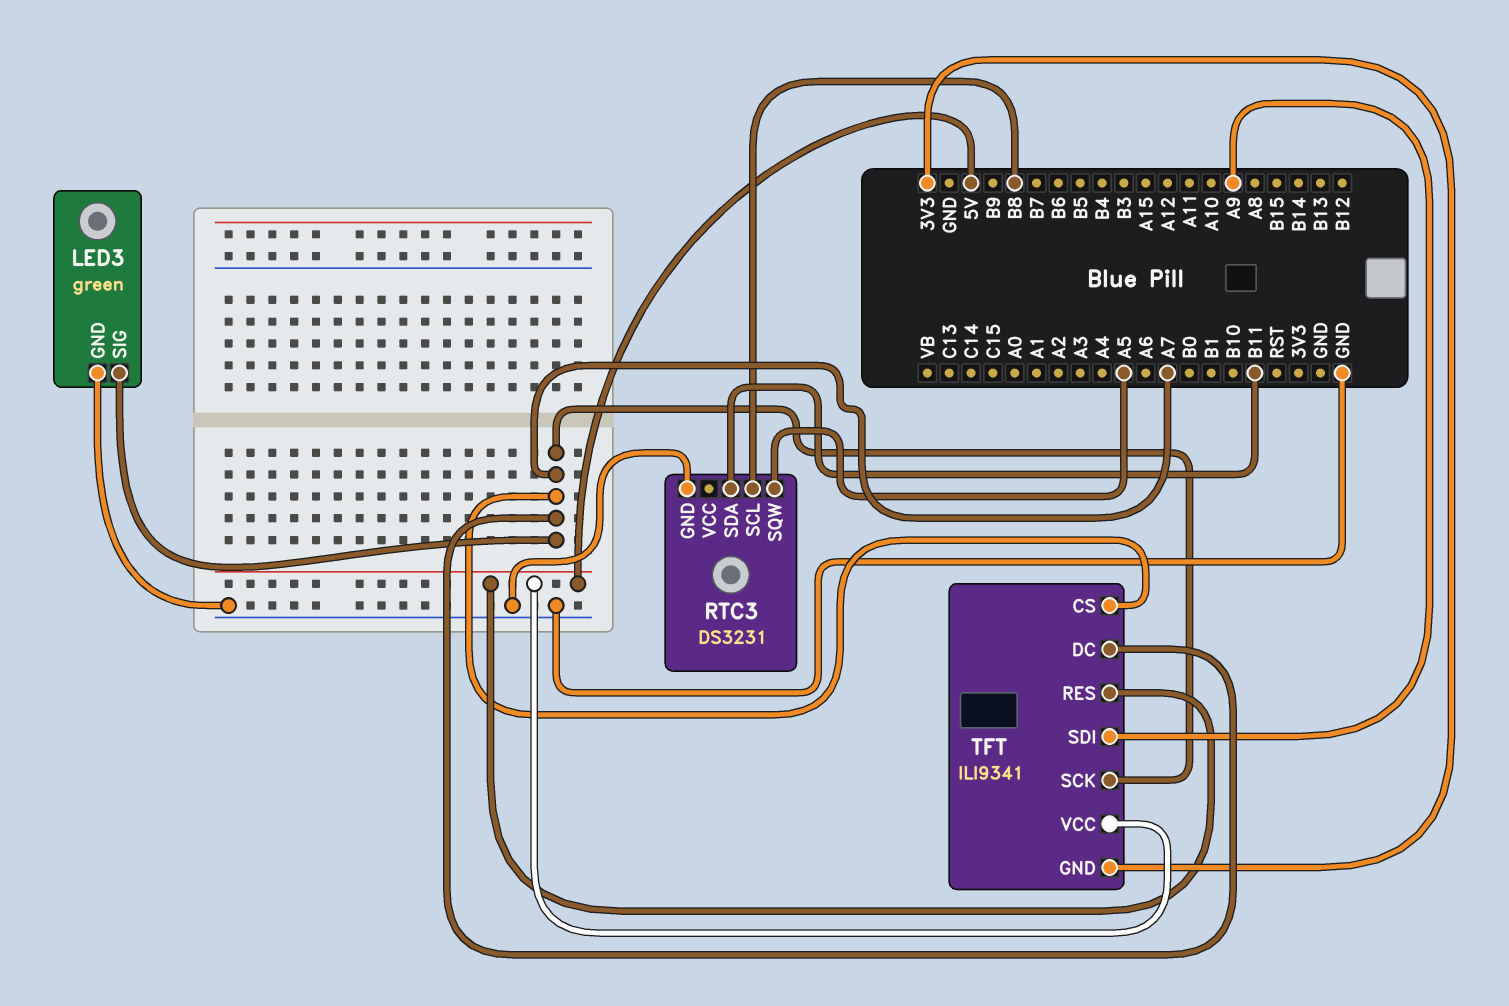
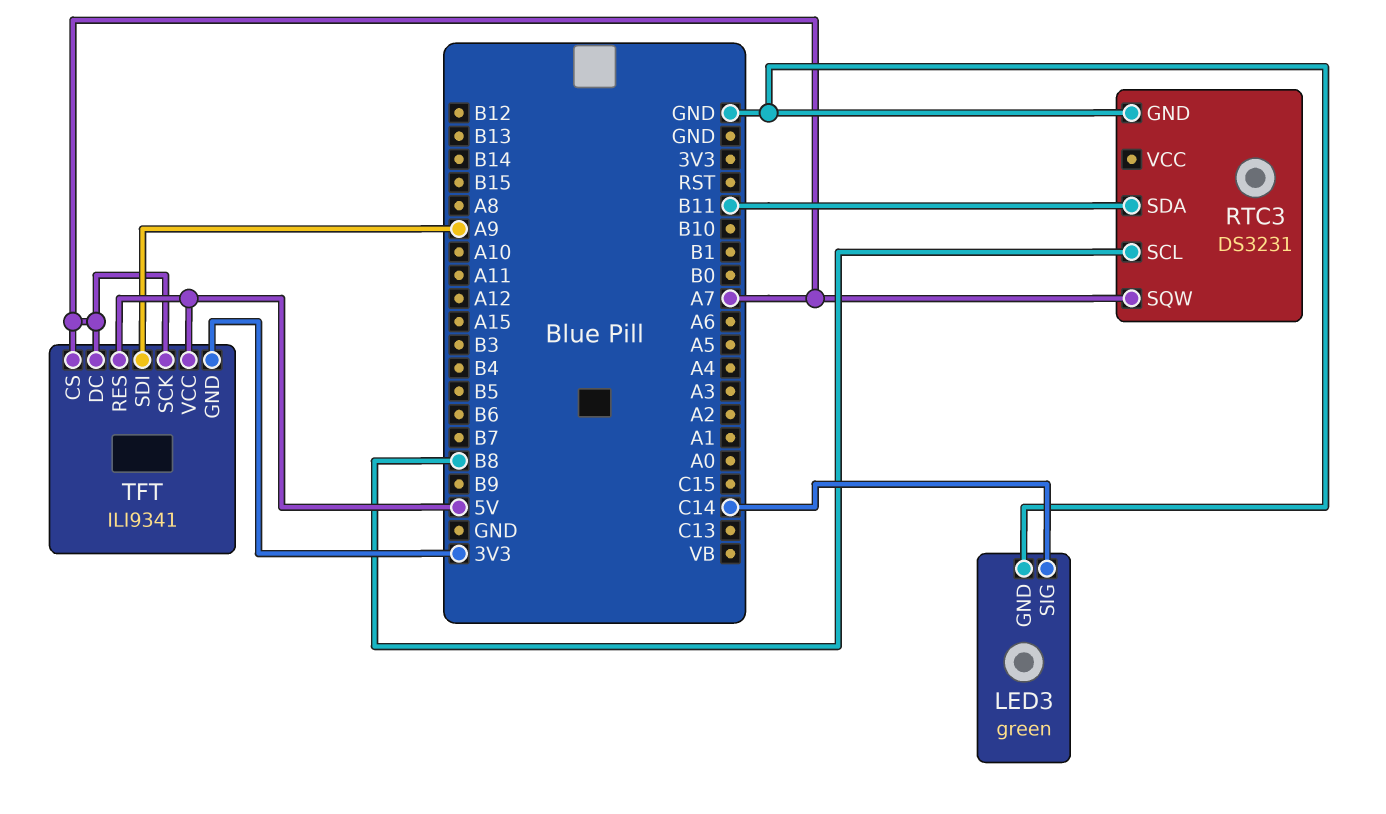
LED3 pin SIG: A7 -> C14
RTC3 pin SQW: A5 -> A7

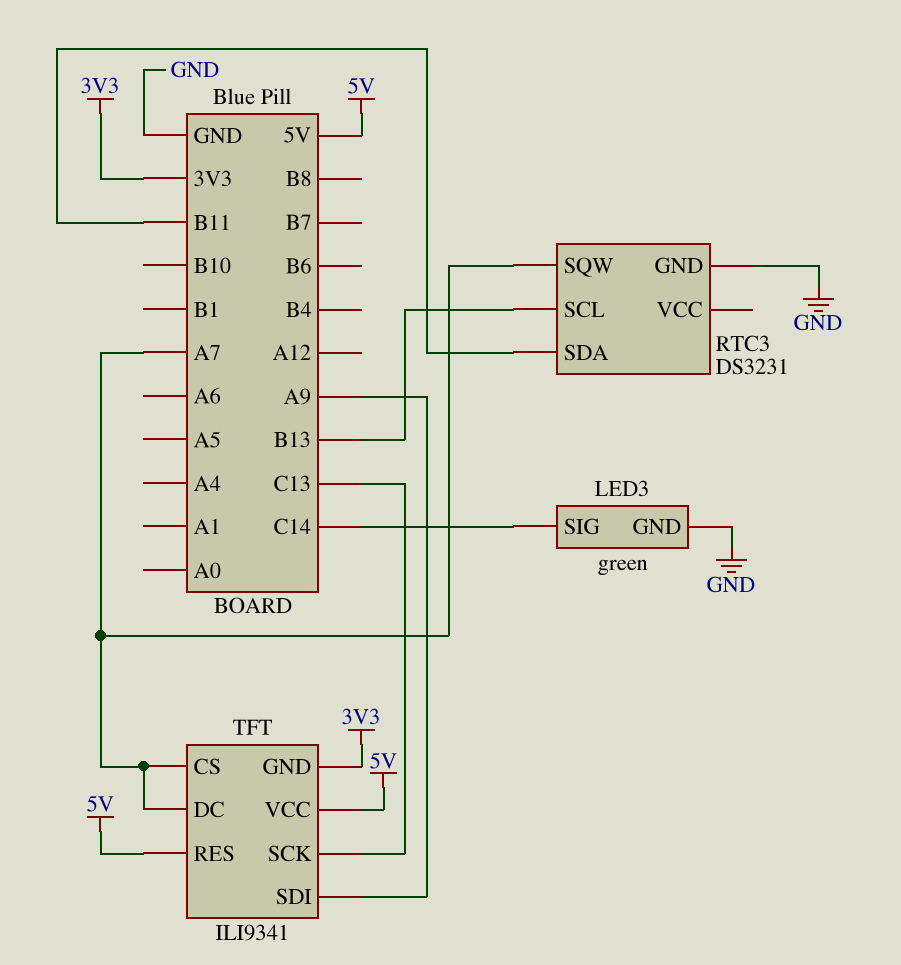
RTC3 pin SCL: B8 -> B13
TFT pin SCK: A7 -> C13

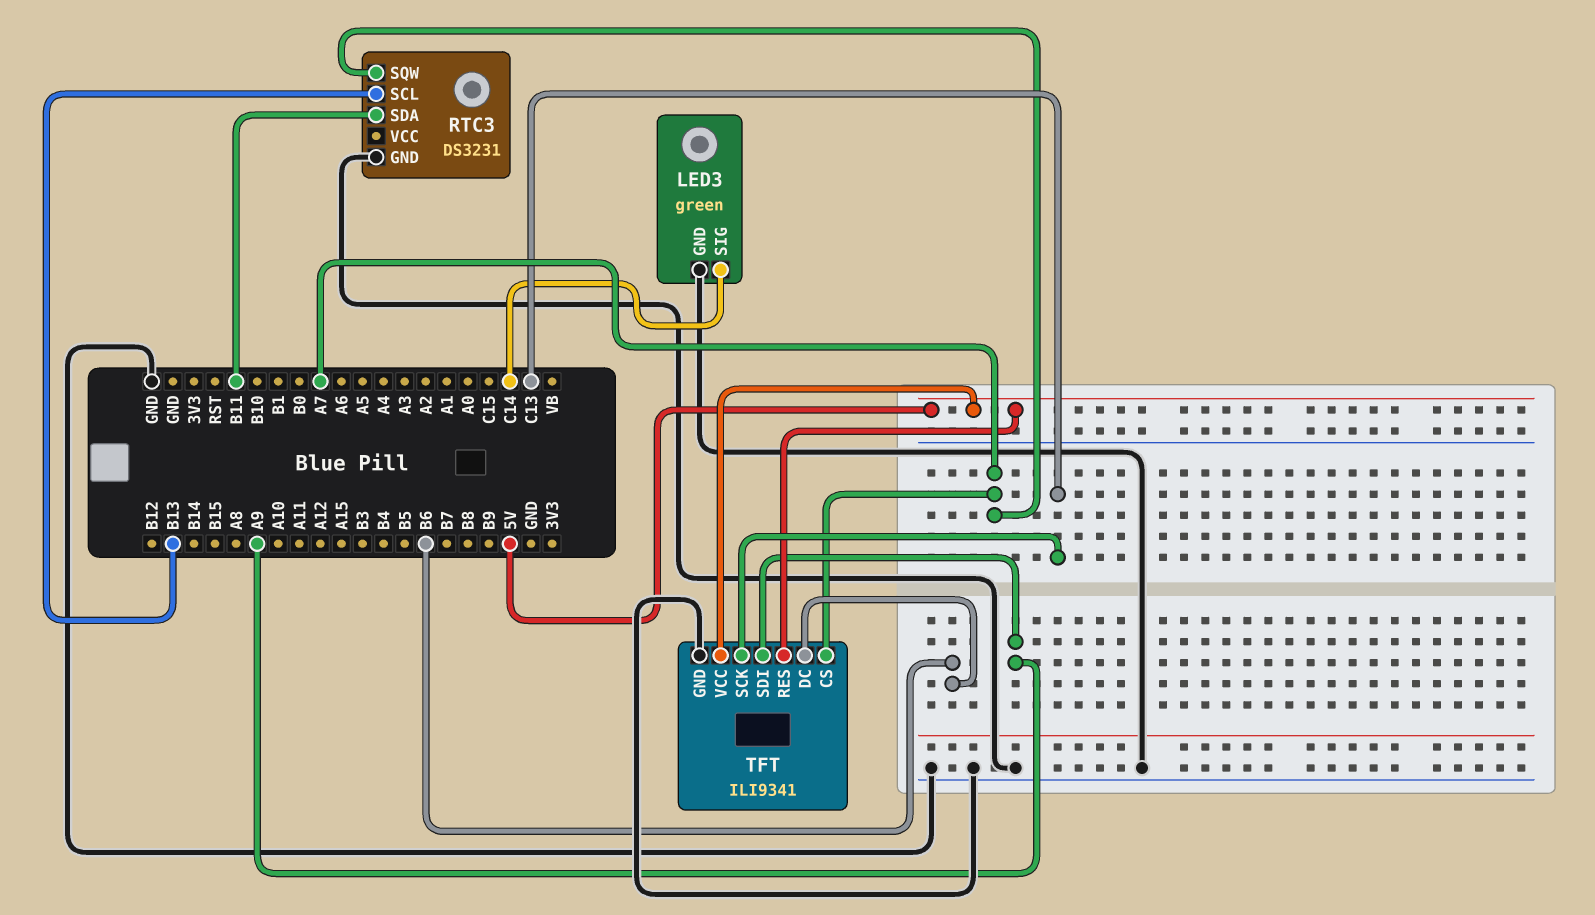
TFT pin DC: A7 -> B6
TFT pin GND: 3V3 -> GND

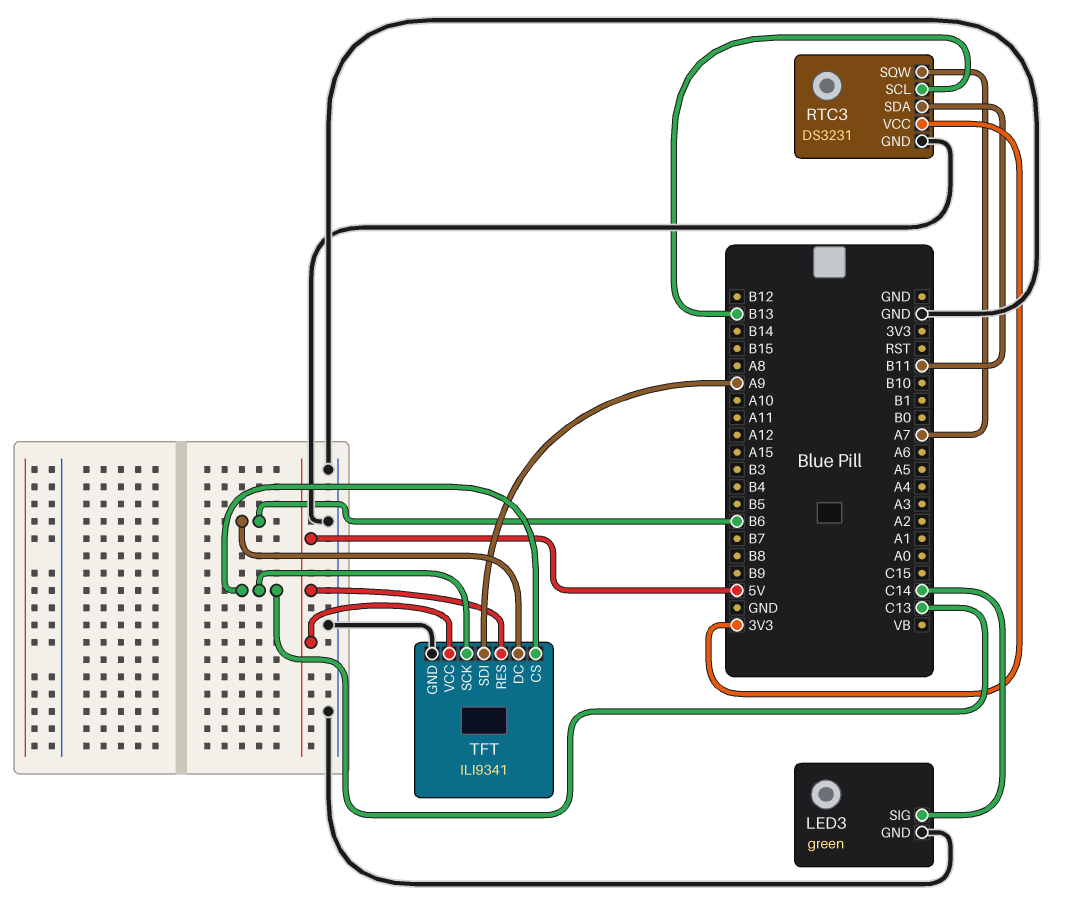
RTC3 pin VCC: none -> 3V3
TFT pin CS: A7 -> C13

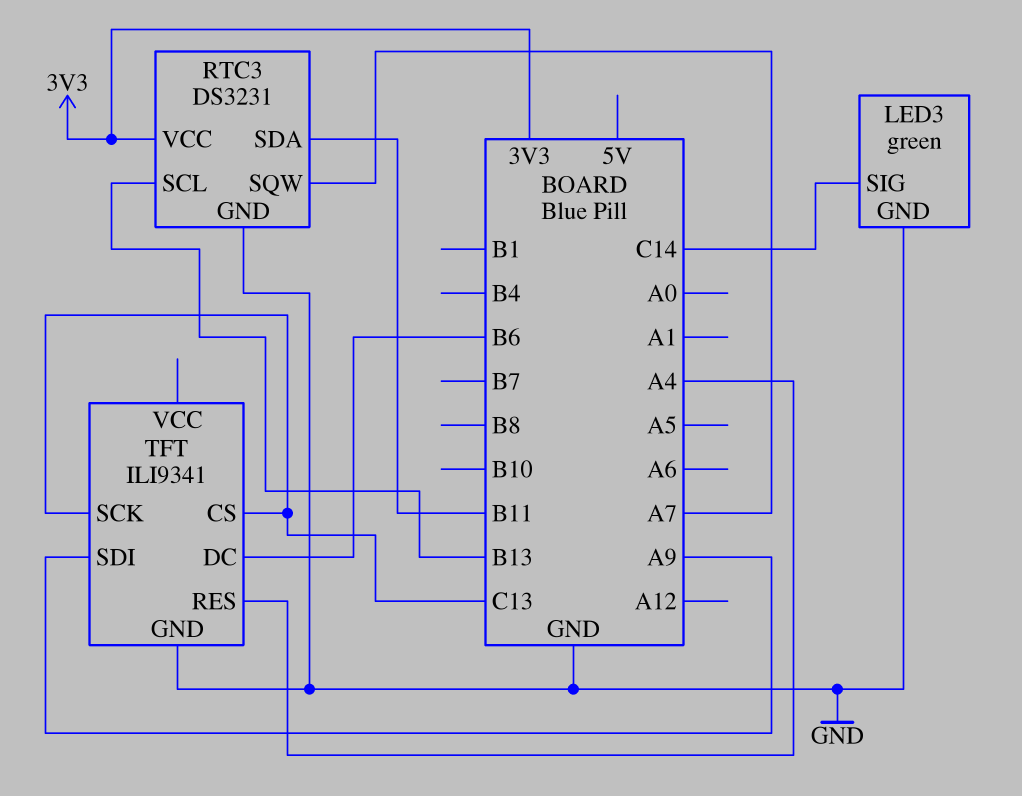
TFT pin RES: 5V -> A4
TFT pin VCC: 5V -> none

